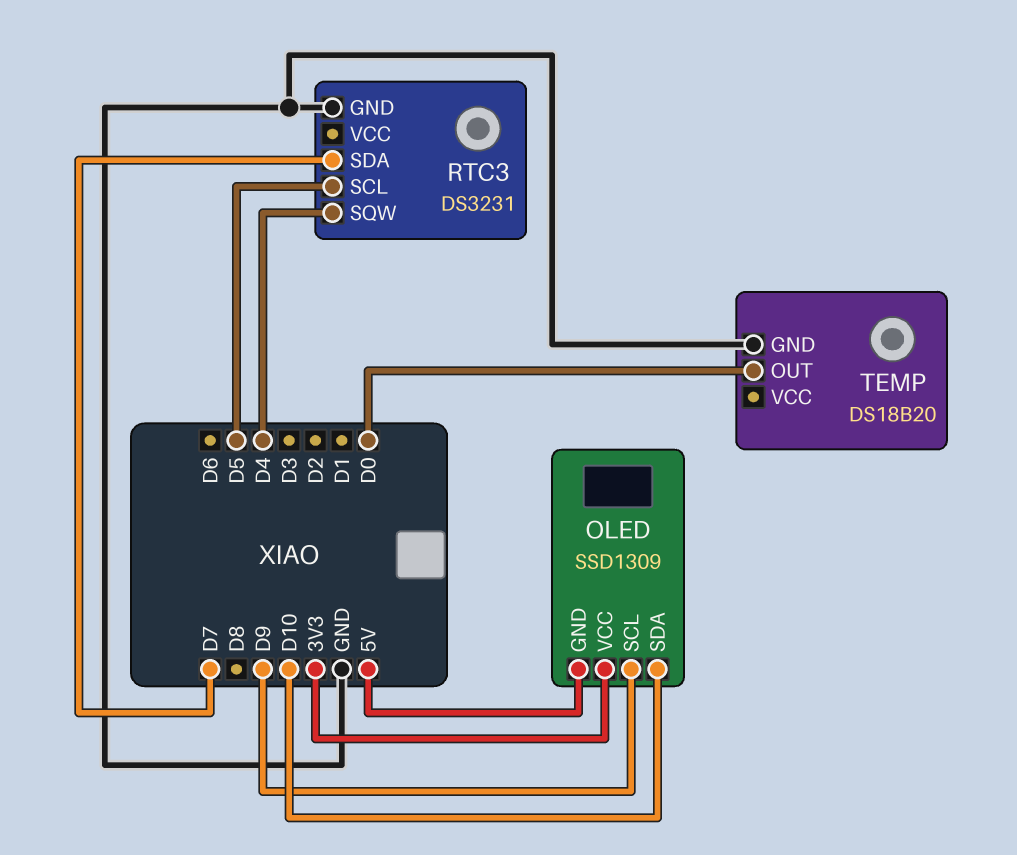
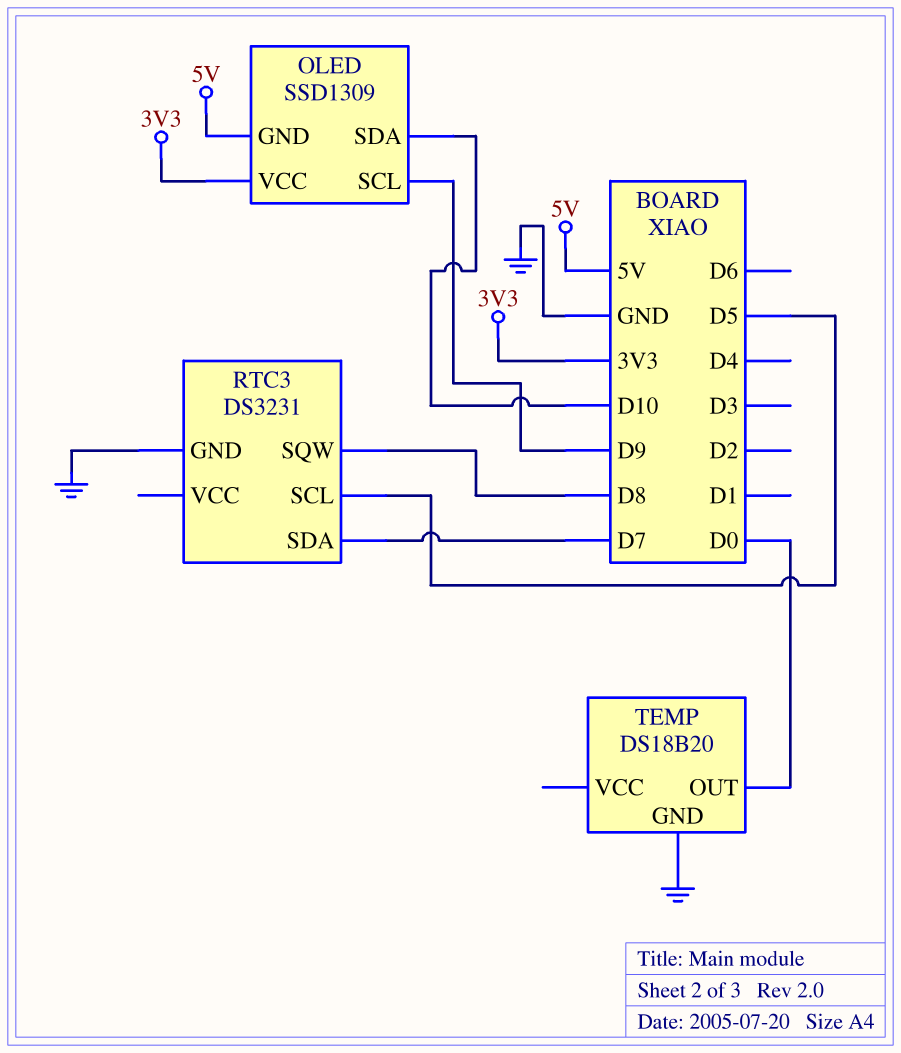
RTC3 pin SQW: D4 -> D8

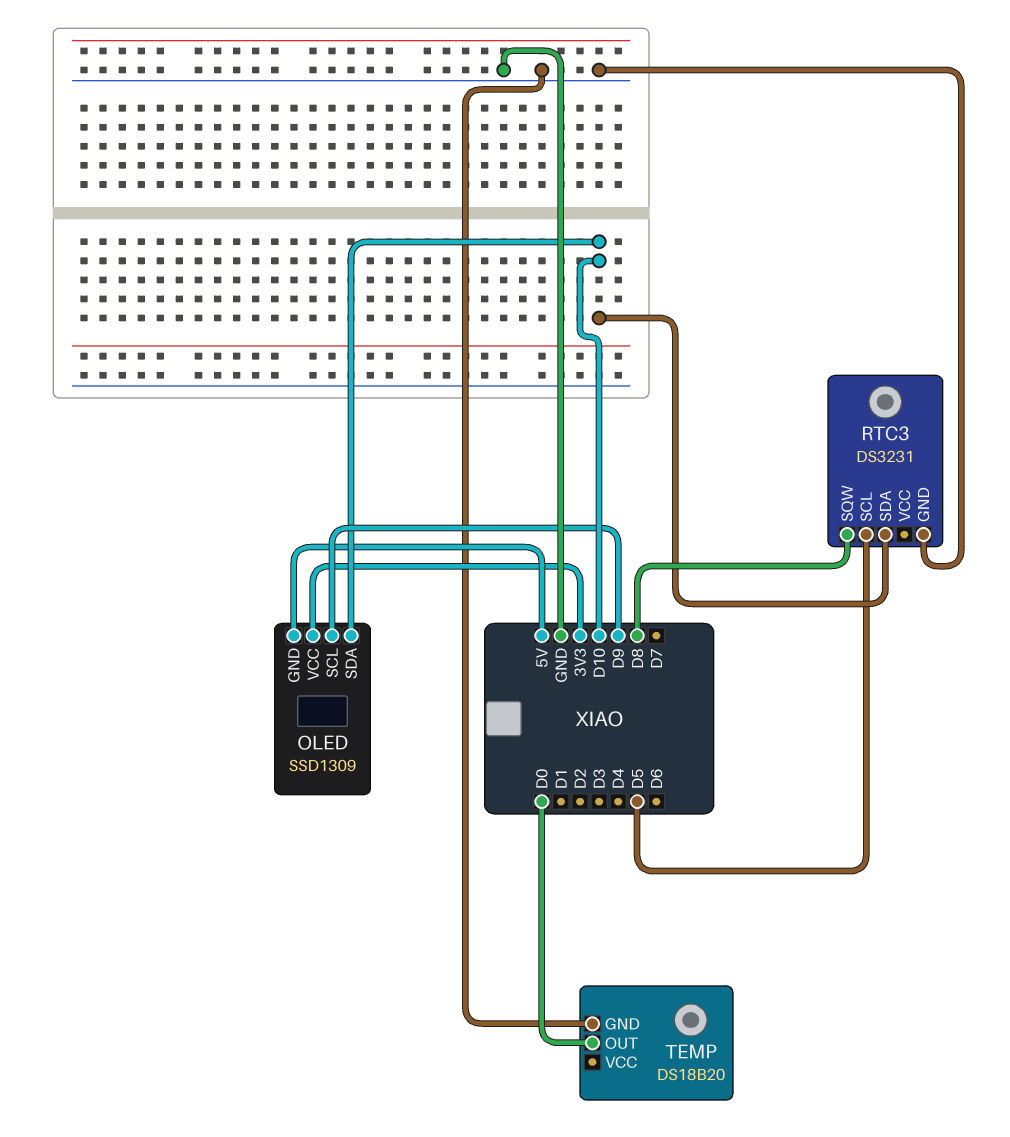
RTC3 pin SDA: D7 -> D10

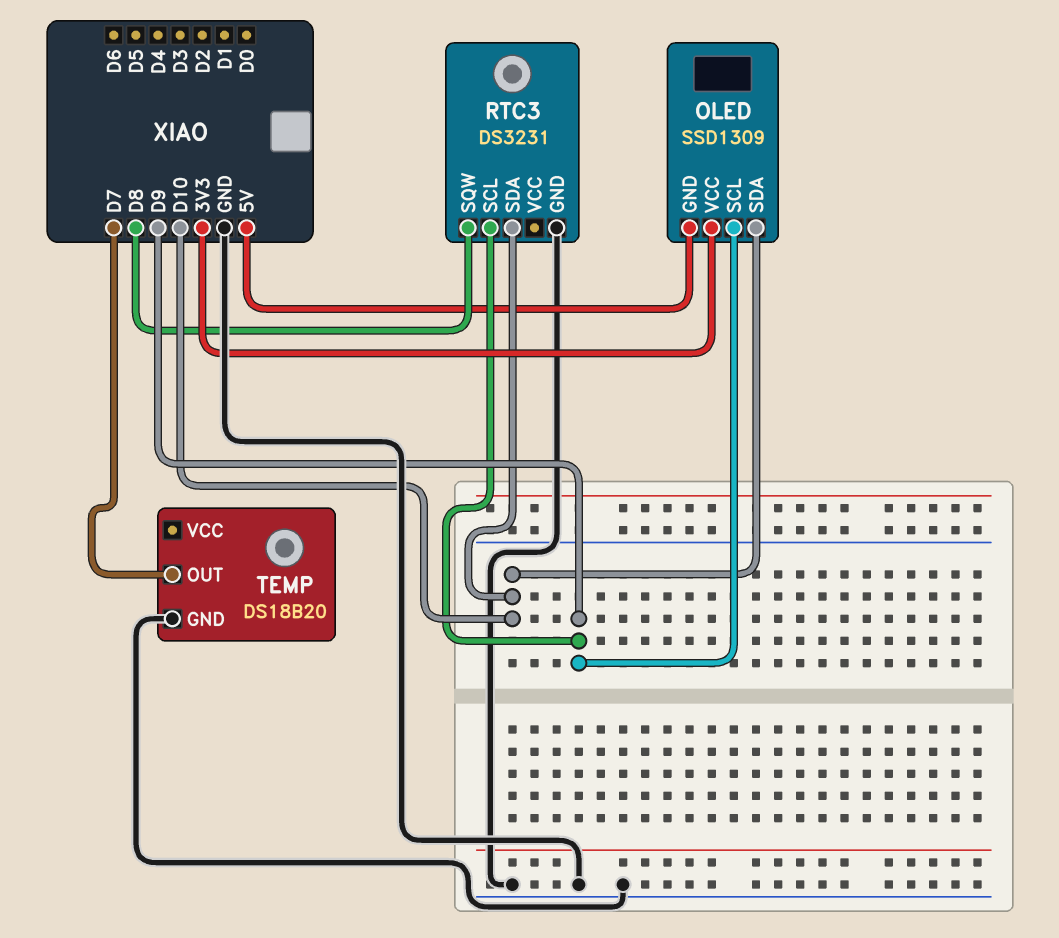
RTC3 pin SCL: D5 -> D9
TEMP pin OUT: D0 -> D7

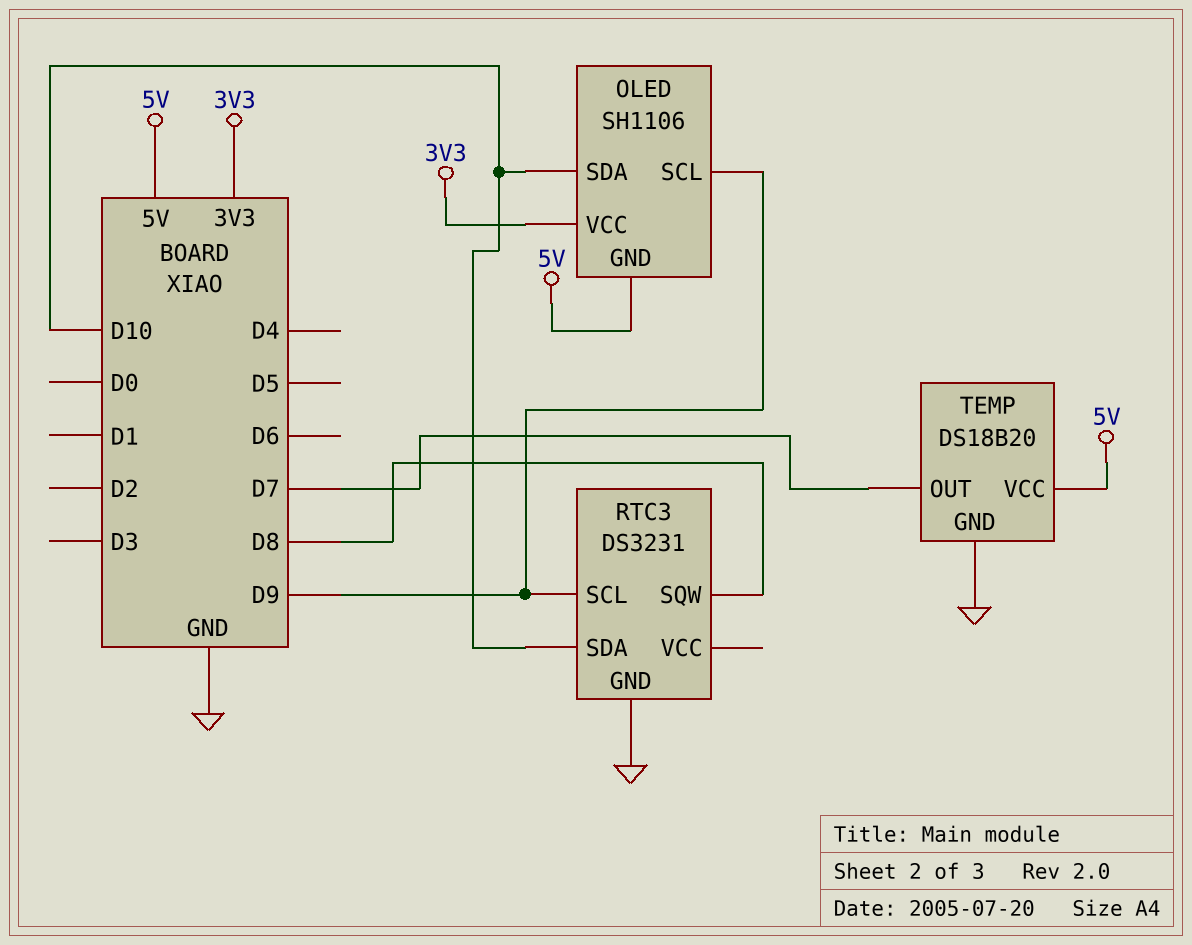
OLED: SSD1309 -> SH1106
TEMP pin VCC: none -> 5V

